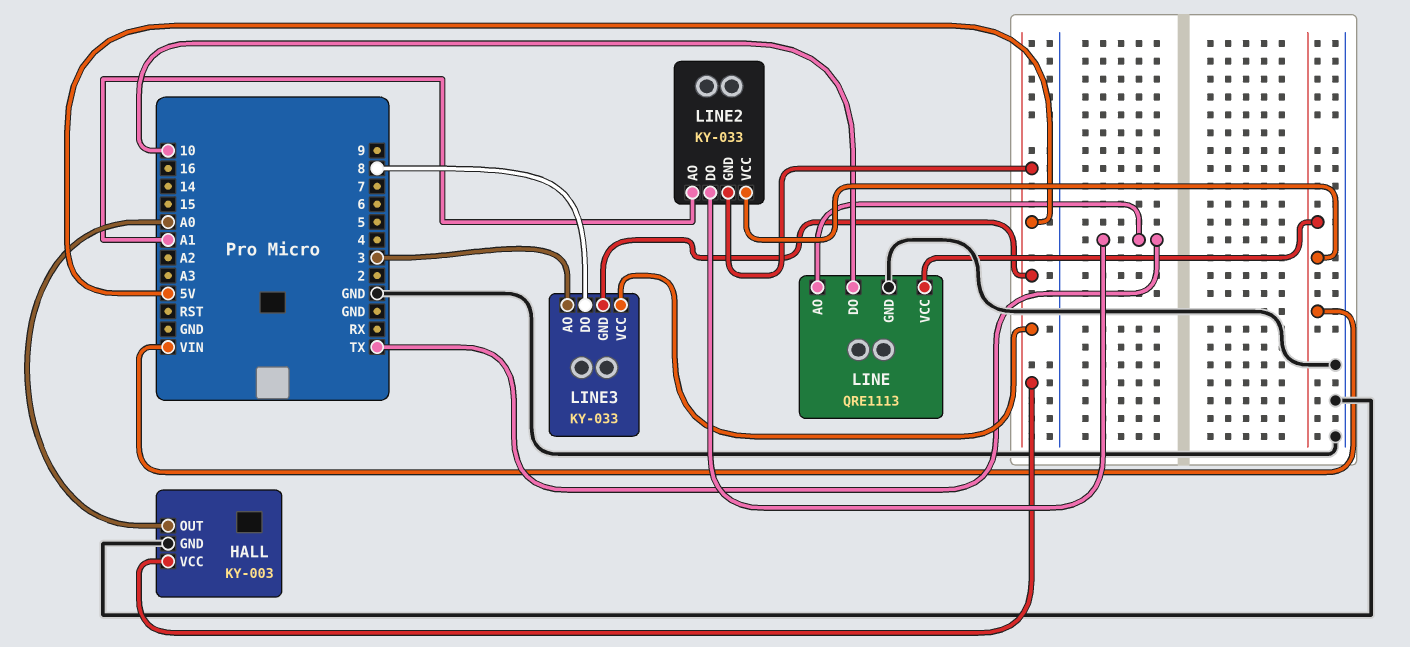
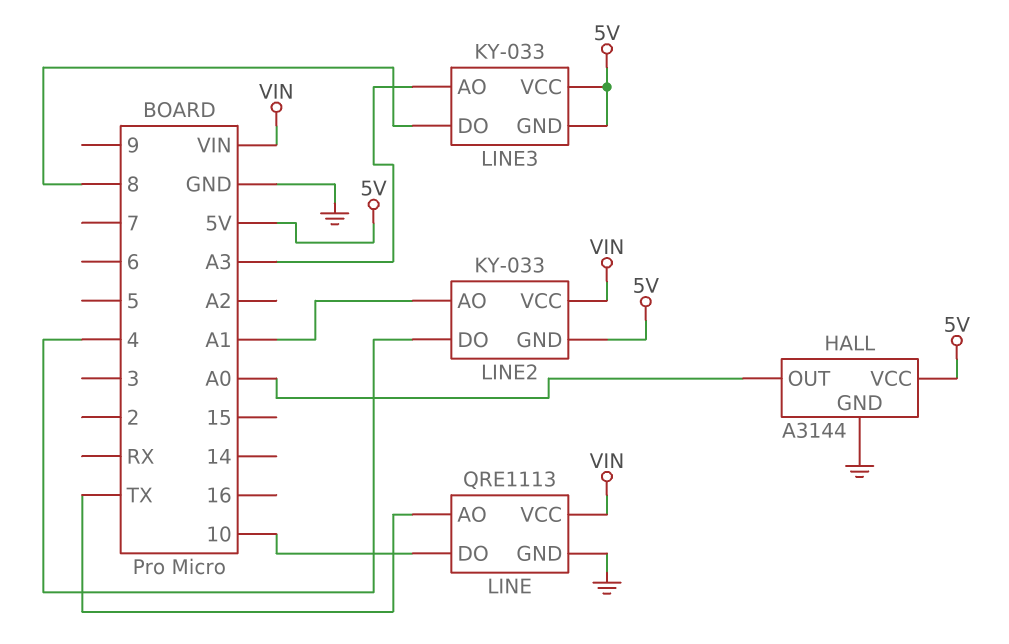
HALL: KY-003 -> A3144
LINE2 pin DO: TX -> 4
LINE3 pin AO: 3 -> A3

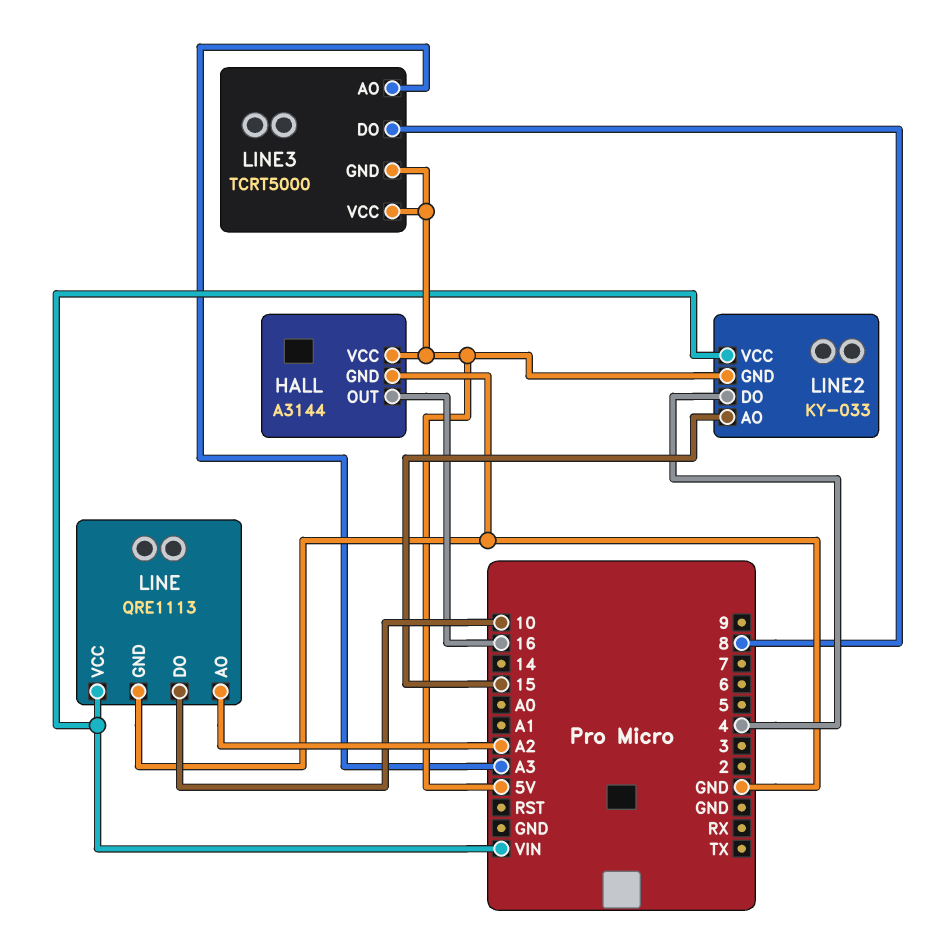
HALL pin OUT: A0 -> 16
LINE pin AO: TX -> A2
LINE2 pin AO: A1 -> 15
LINE3: KY-033 -> TCRT5000

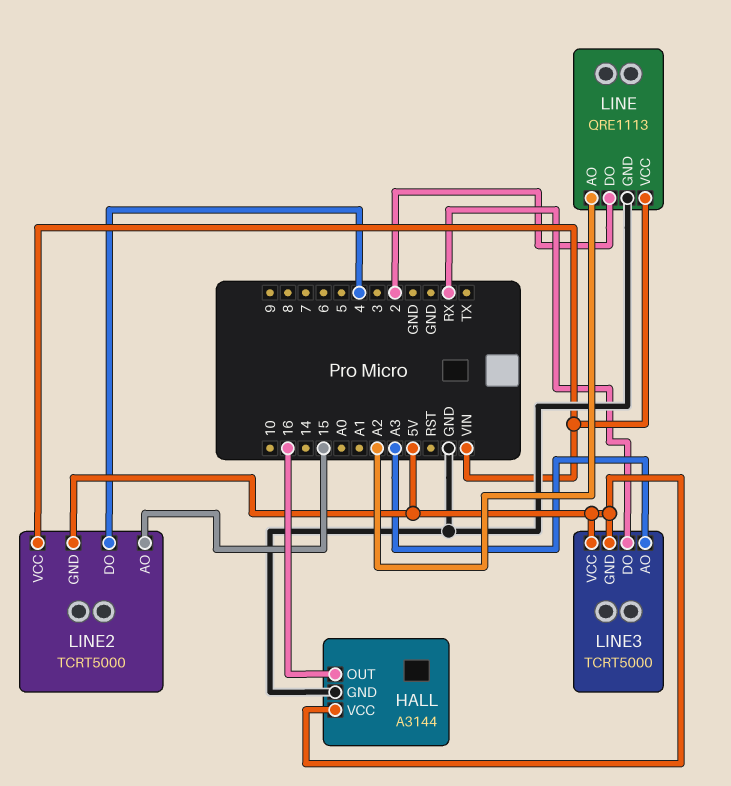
LINE pin DO: 10 -> 2
LINE2: KY-033 -> TCRT5000
LINE3 pin DO: 8 -> RX

